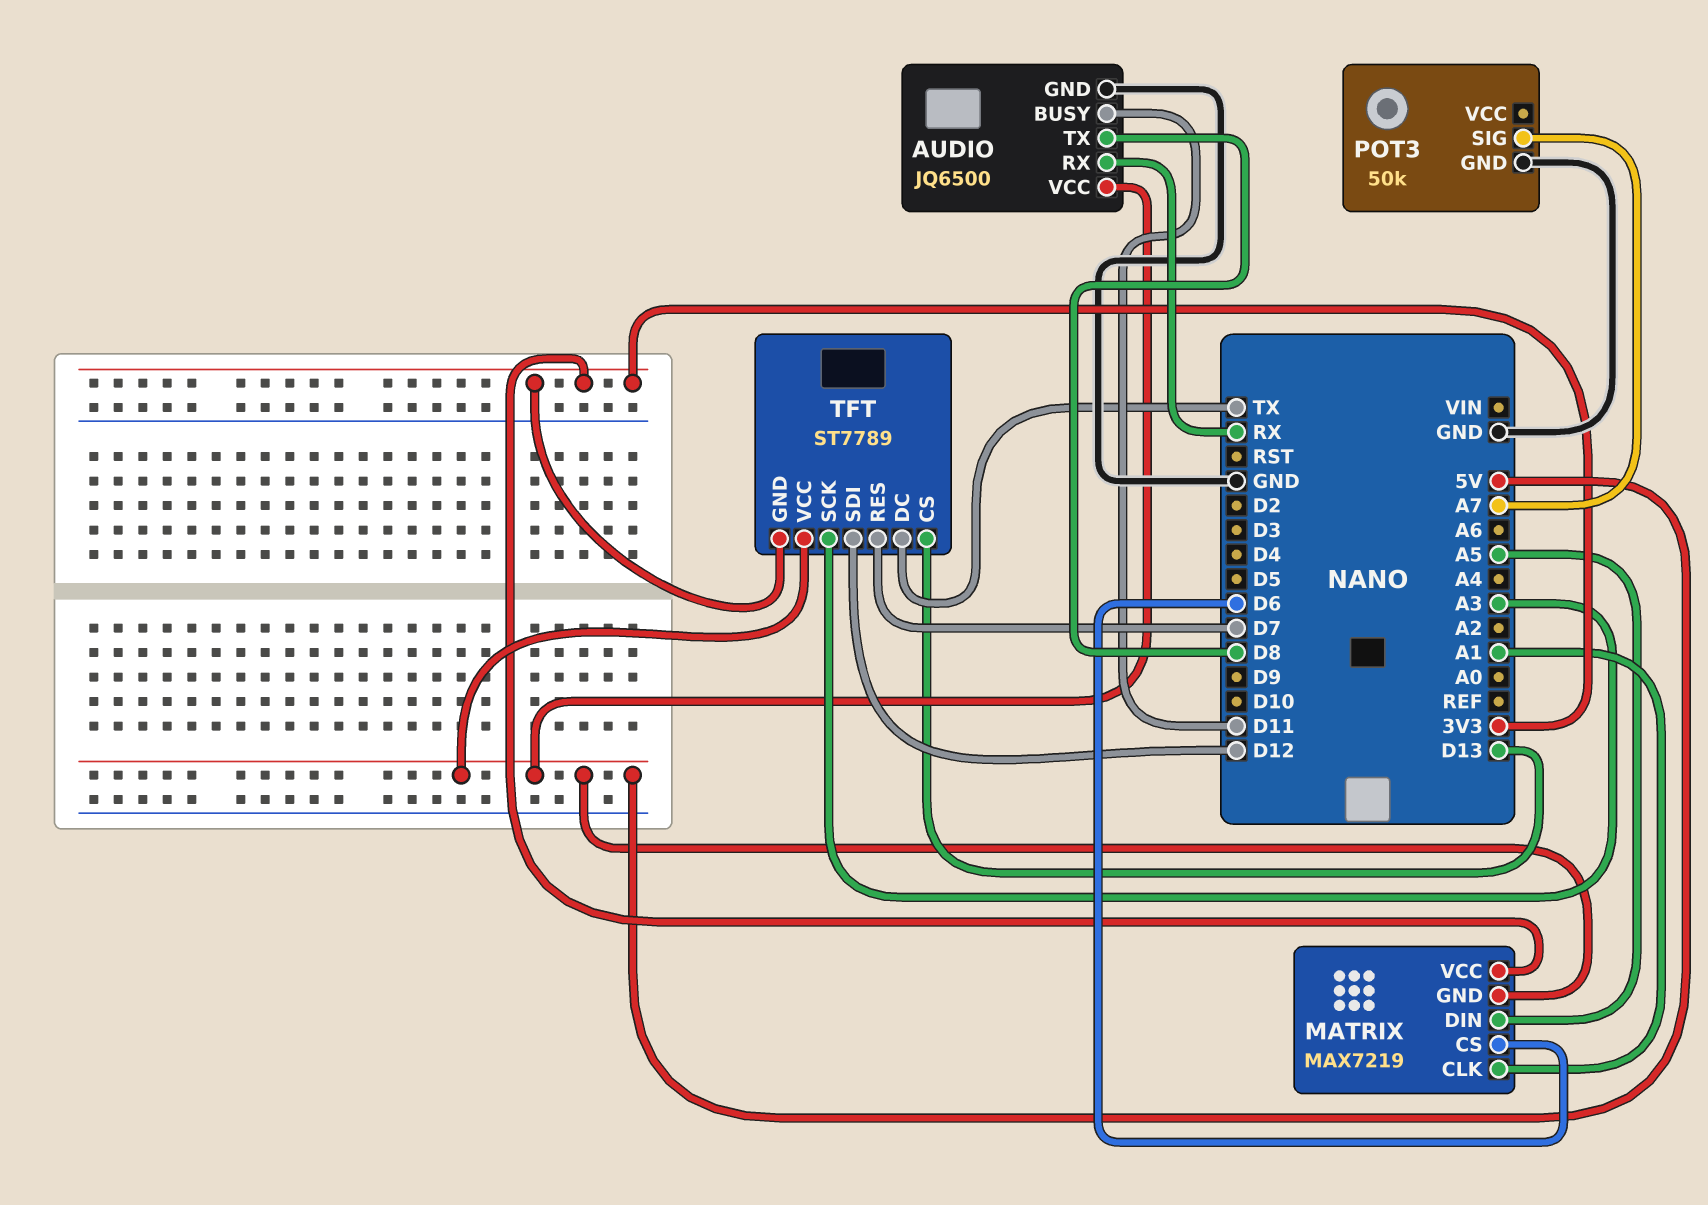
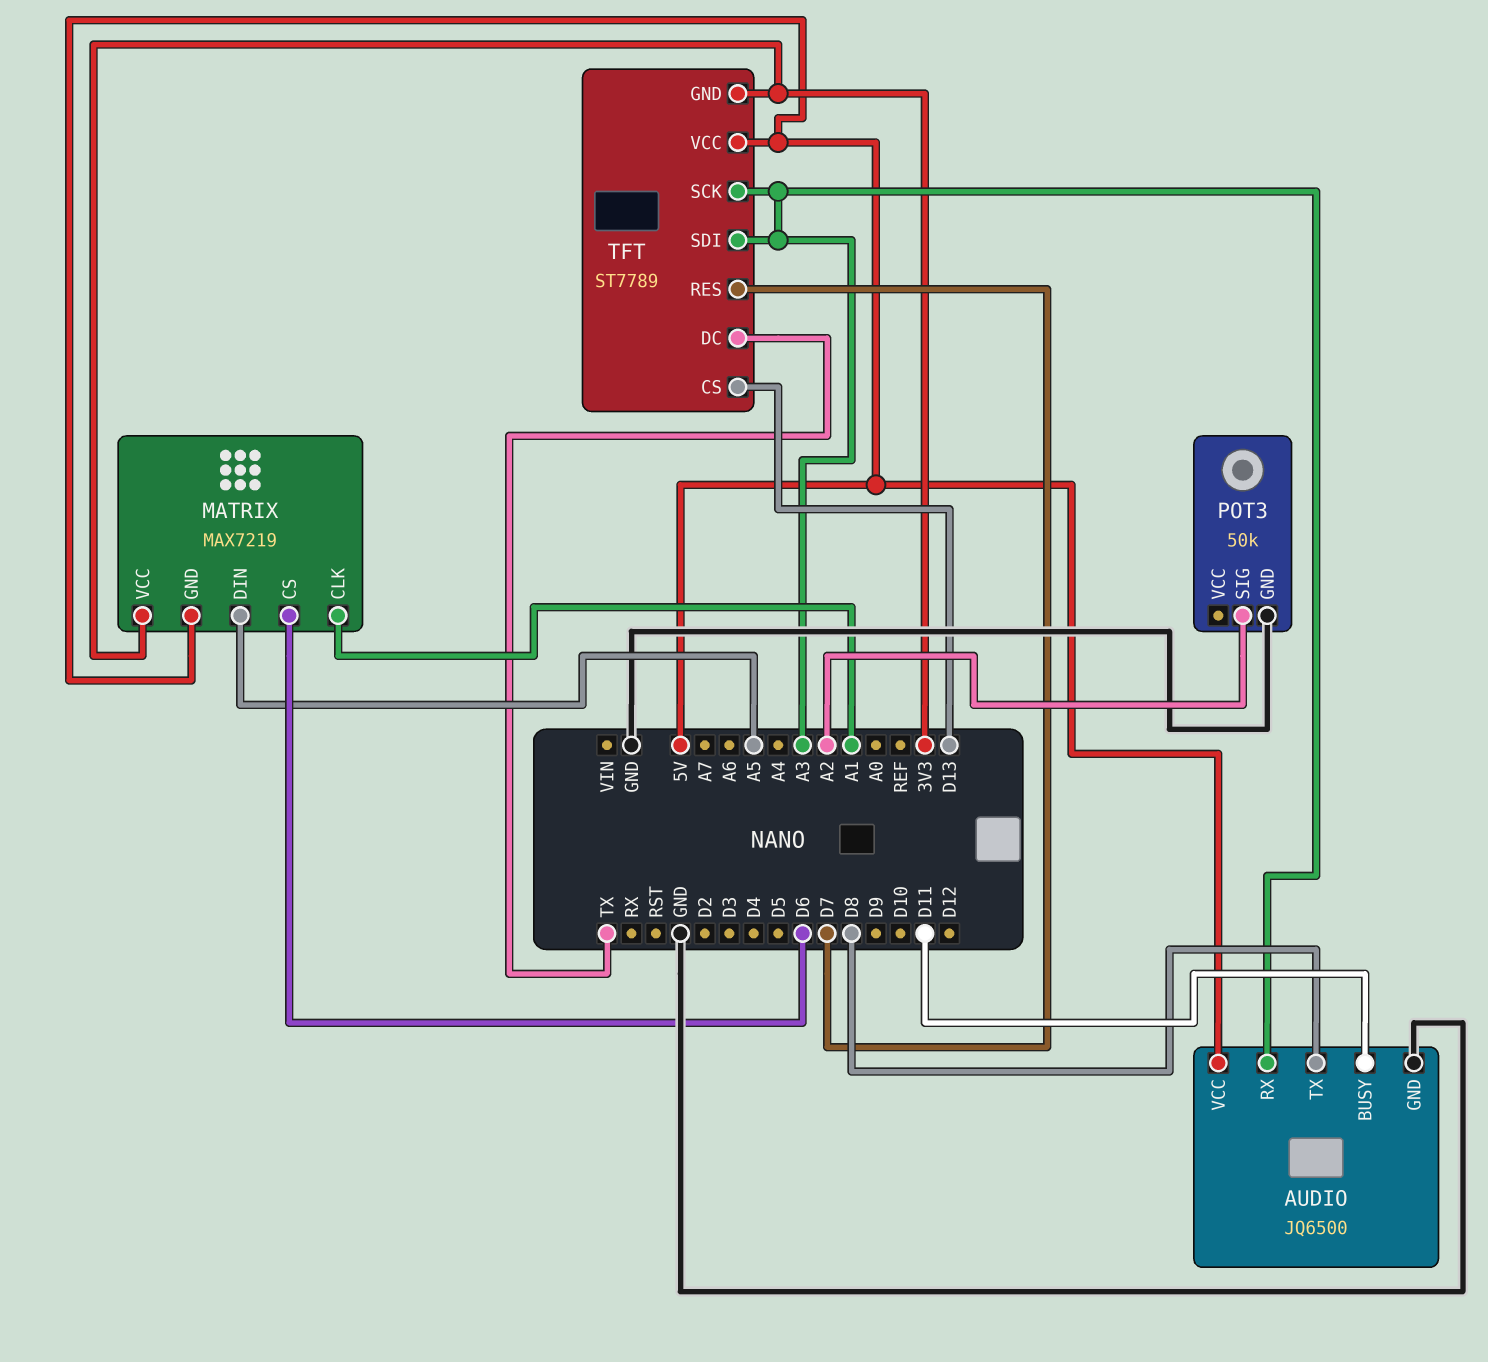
AUDIO pin RX: RX -> A3
POT3 pin SIG: A7 -> A2
TFT pin SDI: D12 -> A3

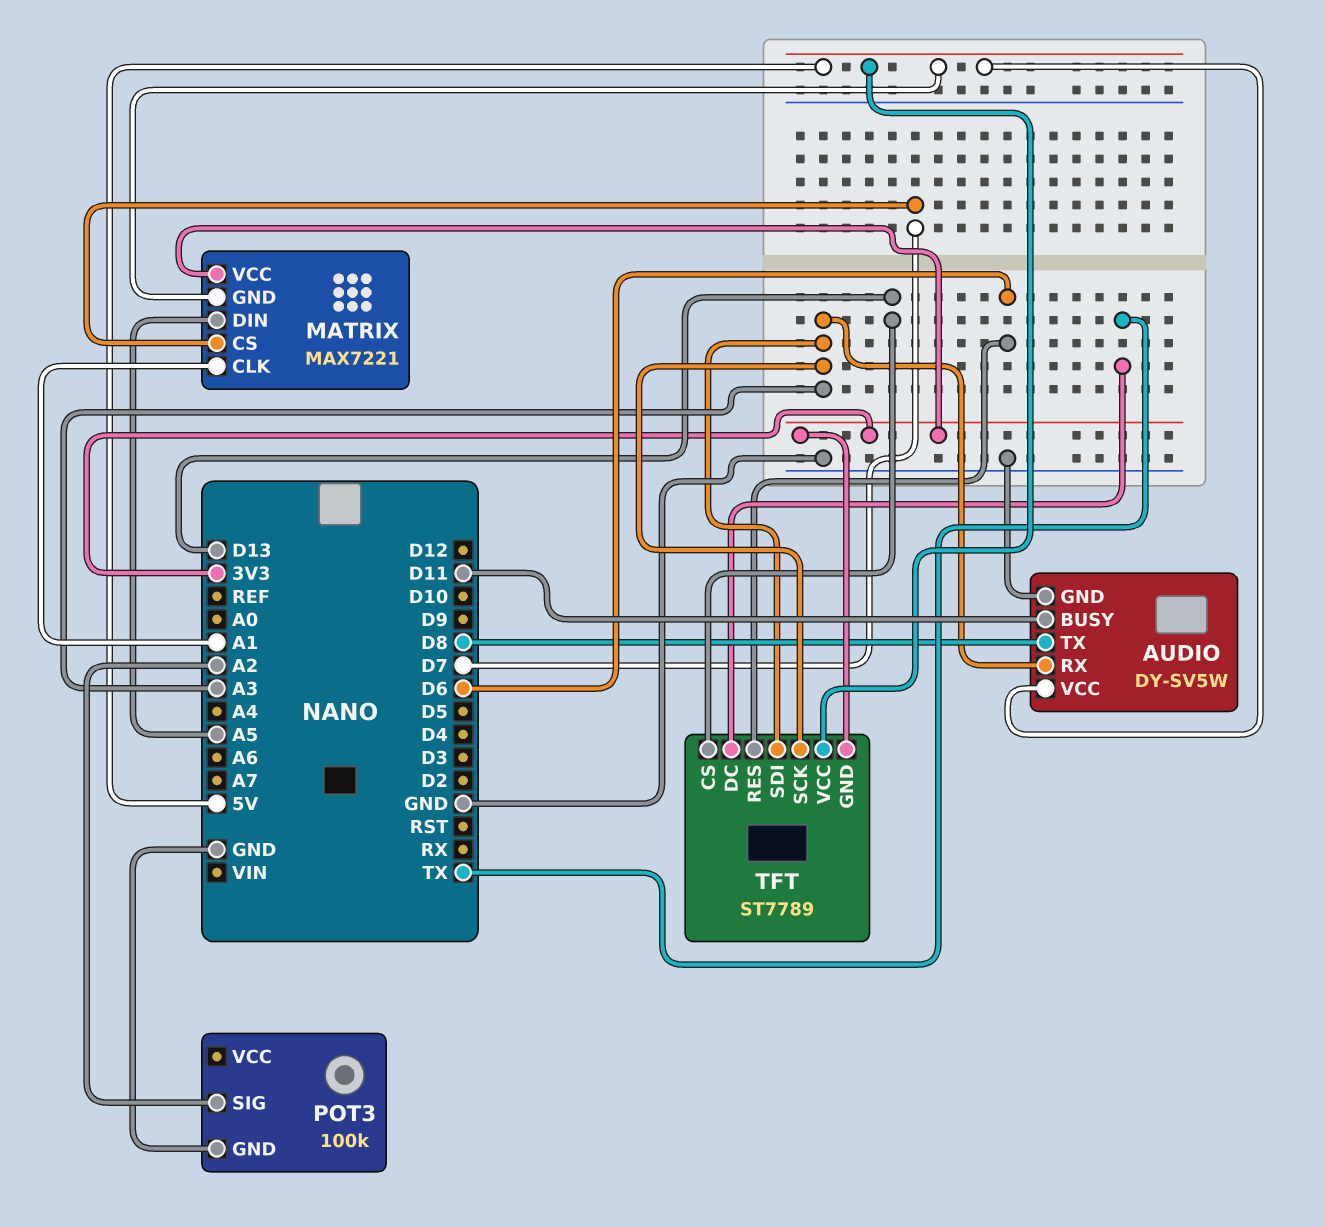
AUDIO: JQ6500 -> DY-SV5W
MATRIX: MAX7219 -> MAX7221
MATRIX pin CS: D6 -> D7
POT3: 50k -> 100k
TFT pin RES: D7 -> D6

